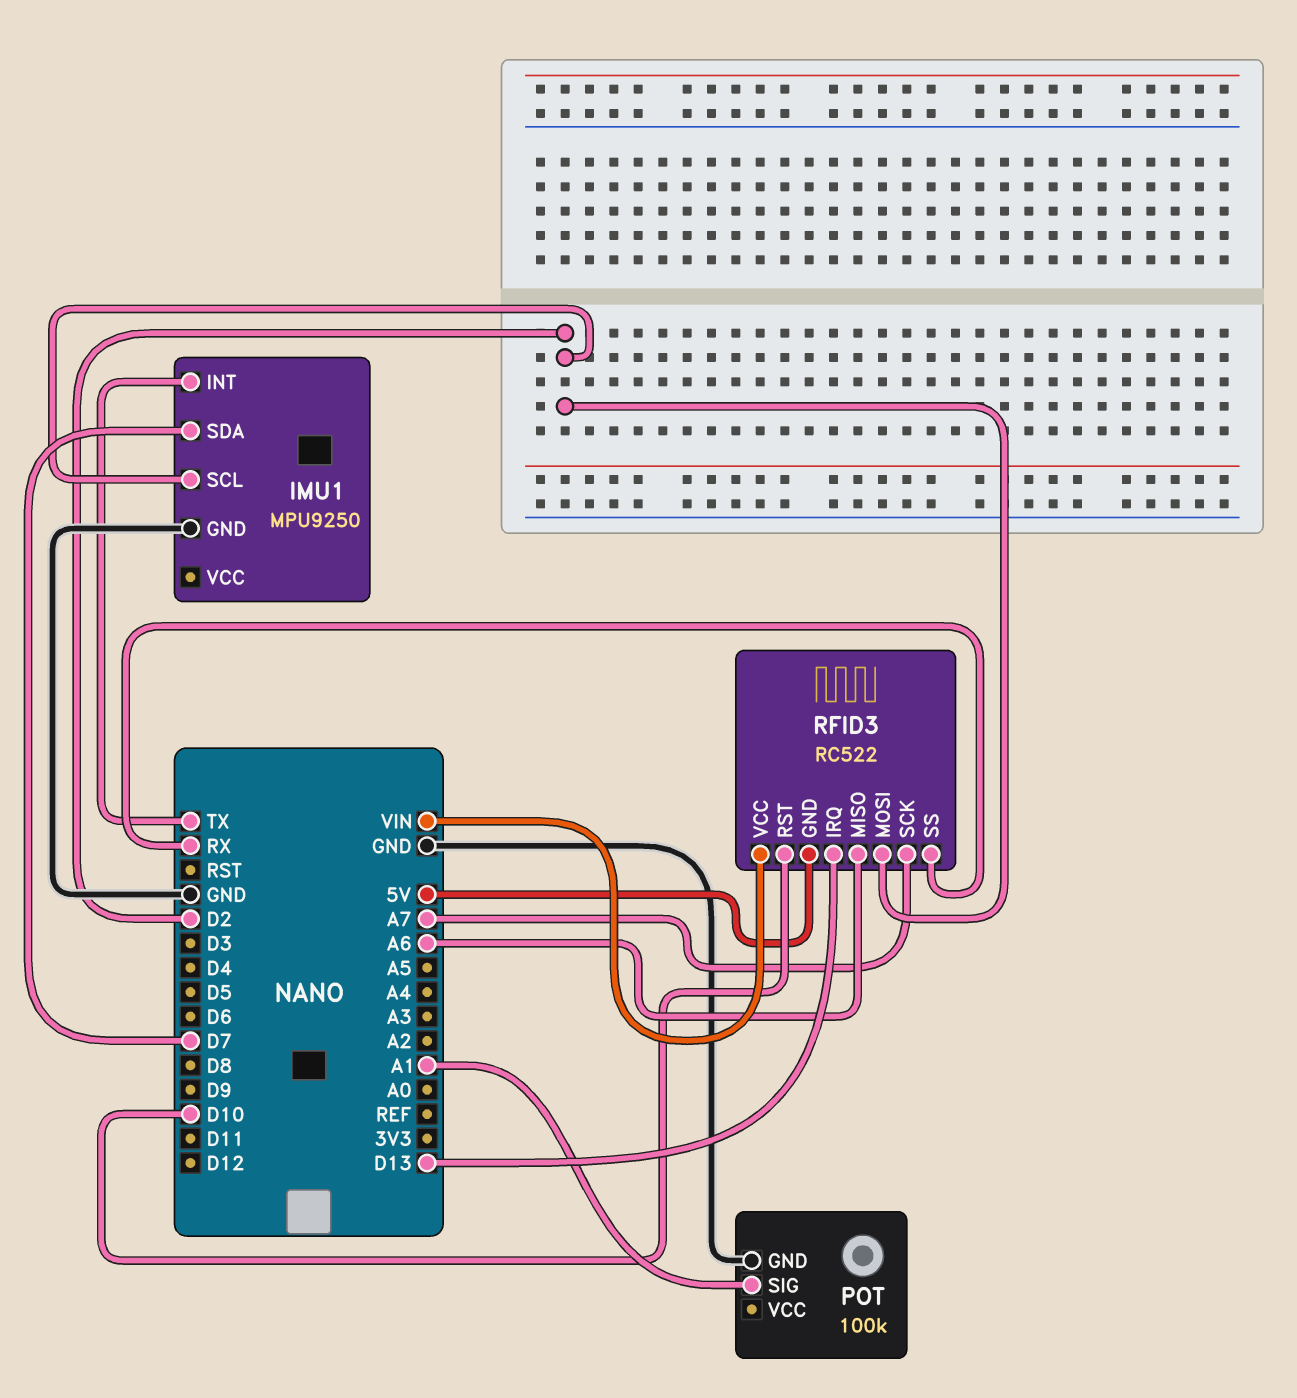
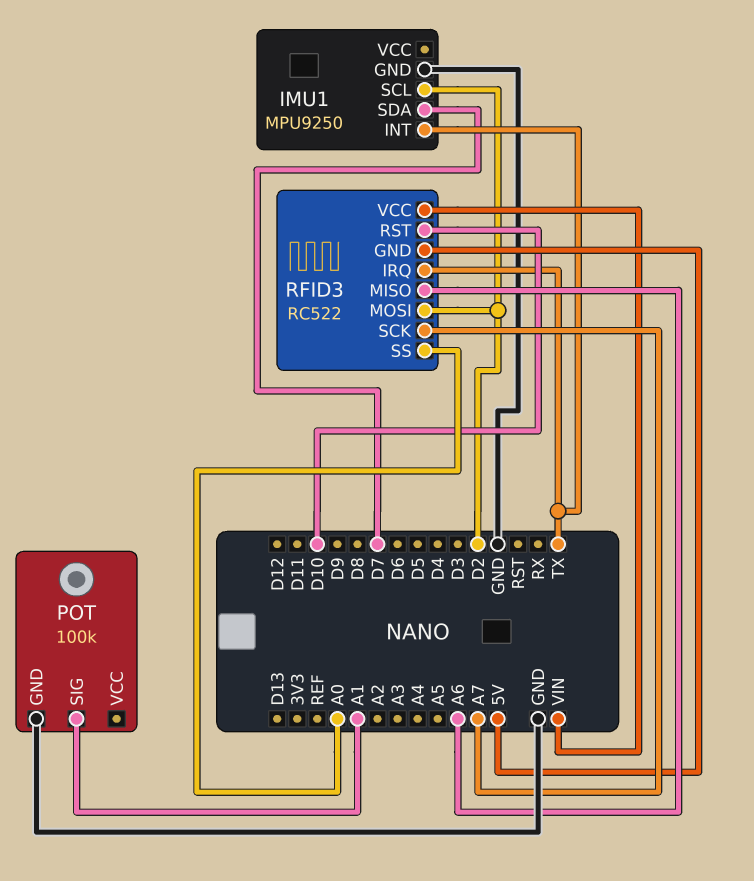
RFID3 pin IRQ: D13 -> TX
RFID3 pin SS: RX -> A0

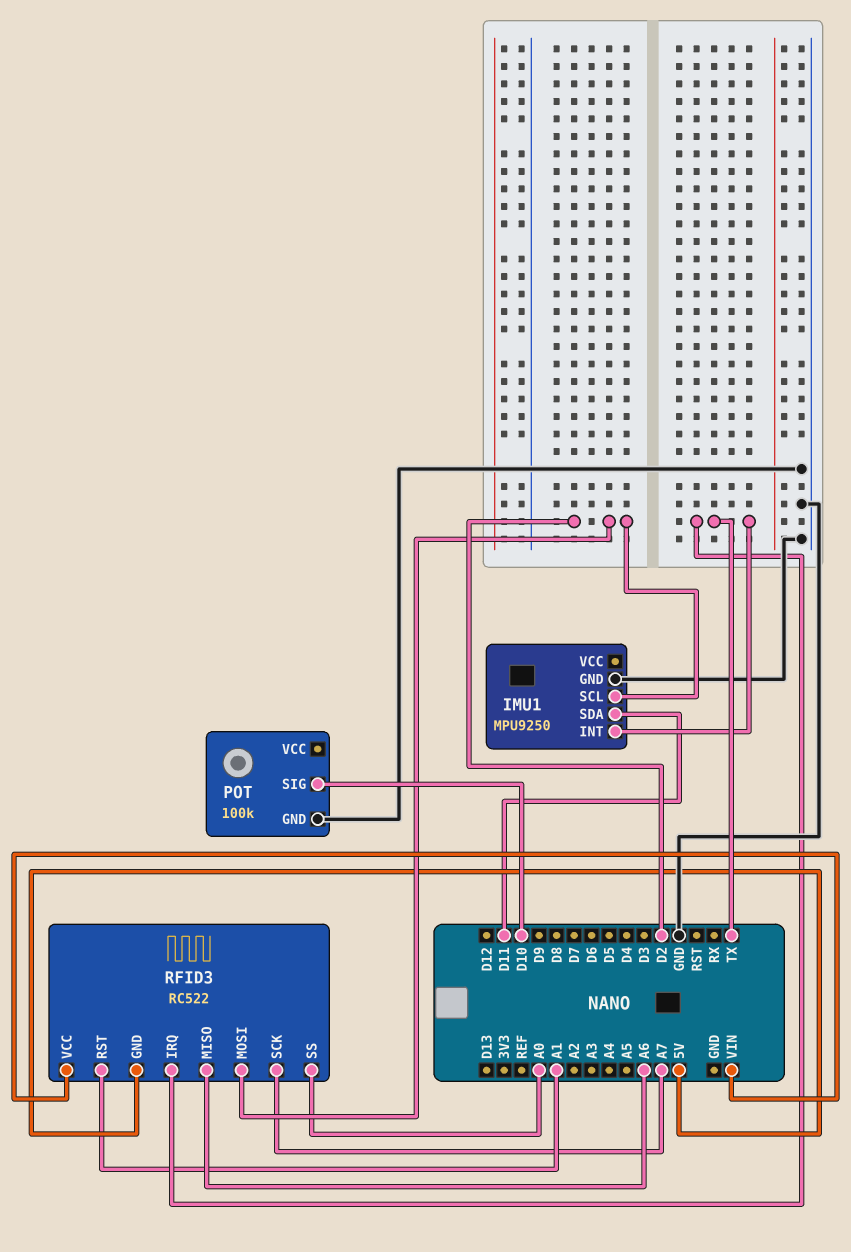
IMU1 pin SDA: D7 -> D11
POT pin SIG: A1 -> D10
RFID3 pin RST: D10 -> A1

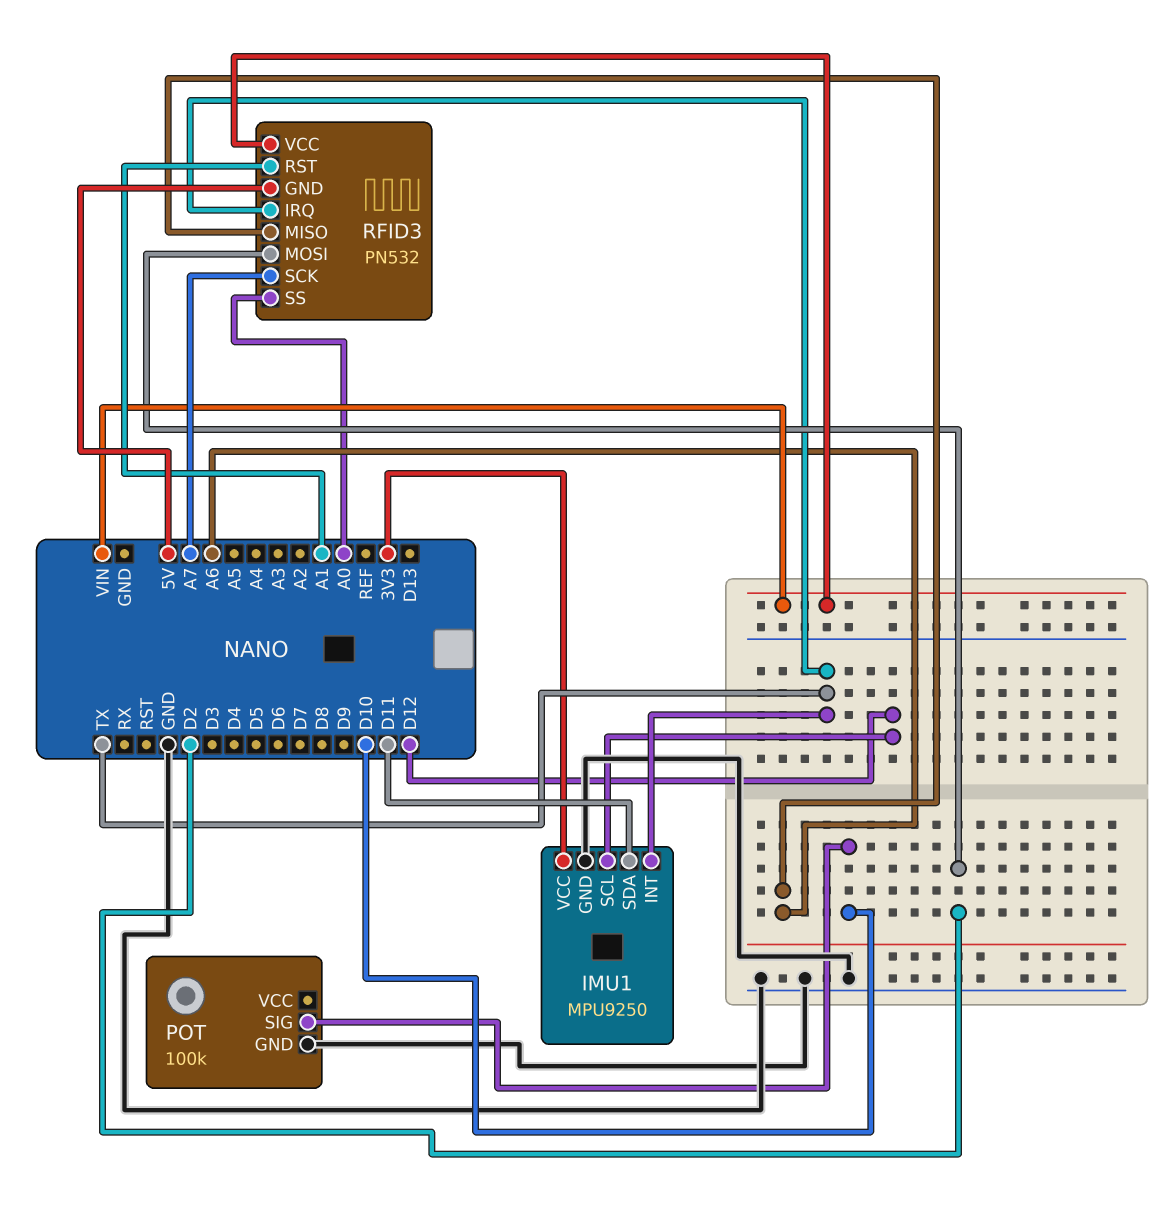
IMU1 pin SCL: D2 -> D12
IMU1 pin VCC: none -> 3V3
RFID3: RC522 -> PN532

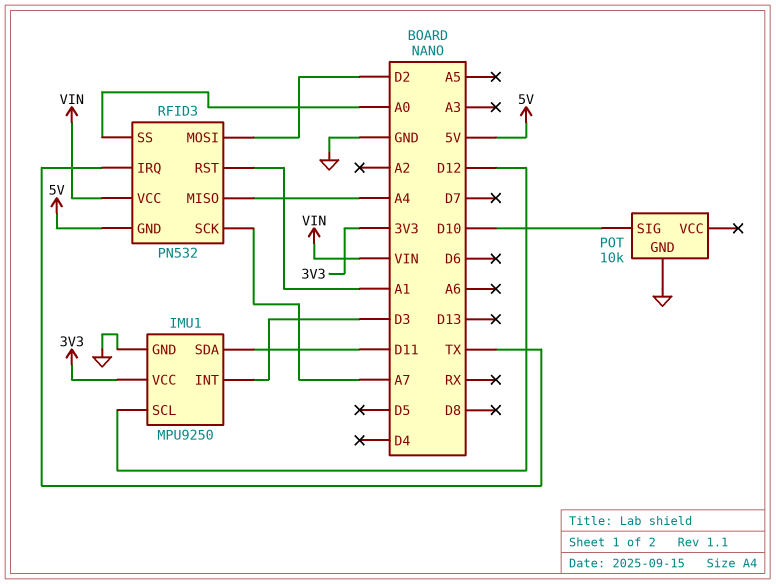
IMU1 pin INT: TX -> D3
POT: 100k -> 10k
RFID3 pin MISO: A6 -> A4

